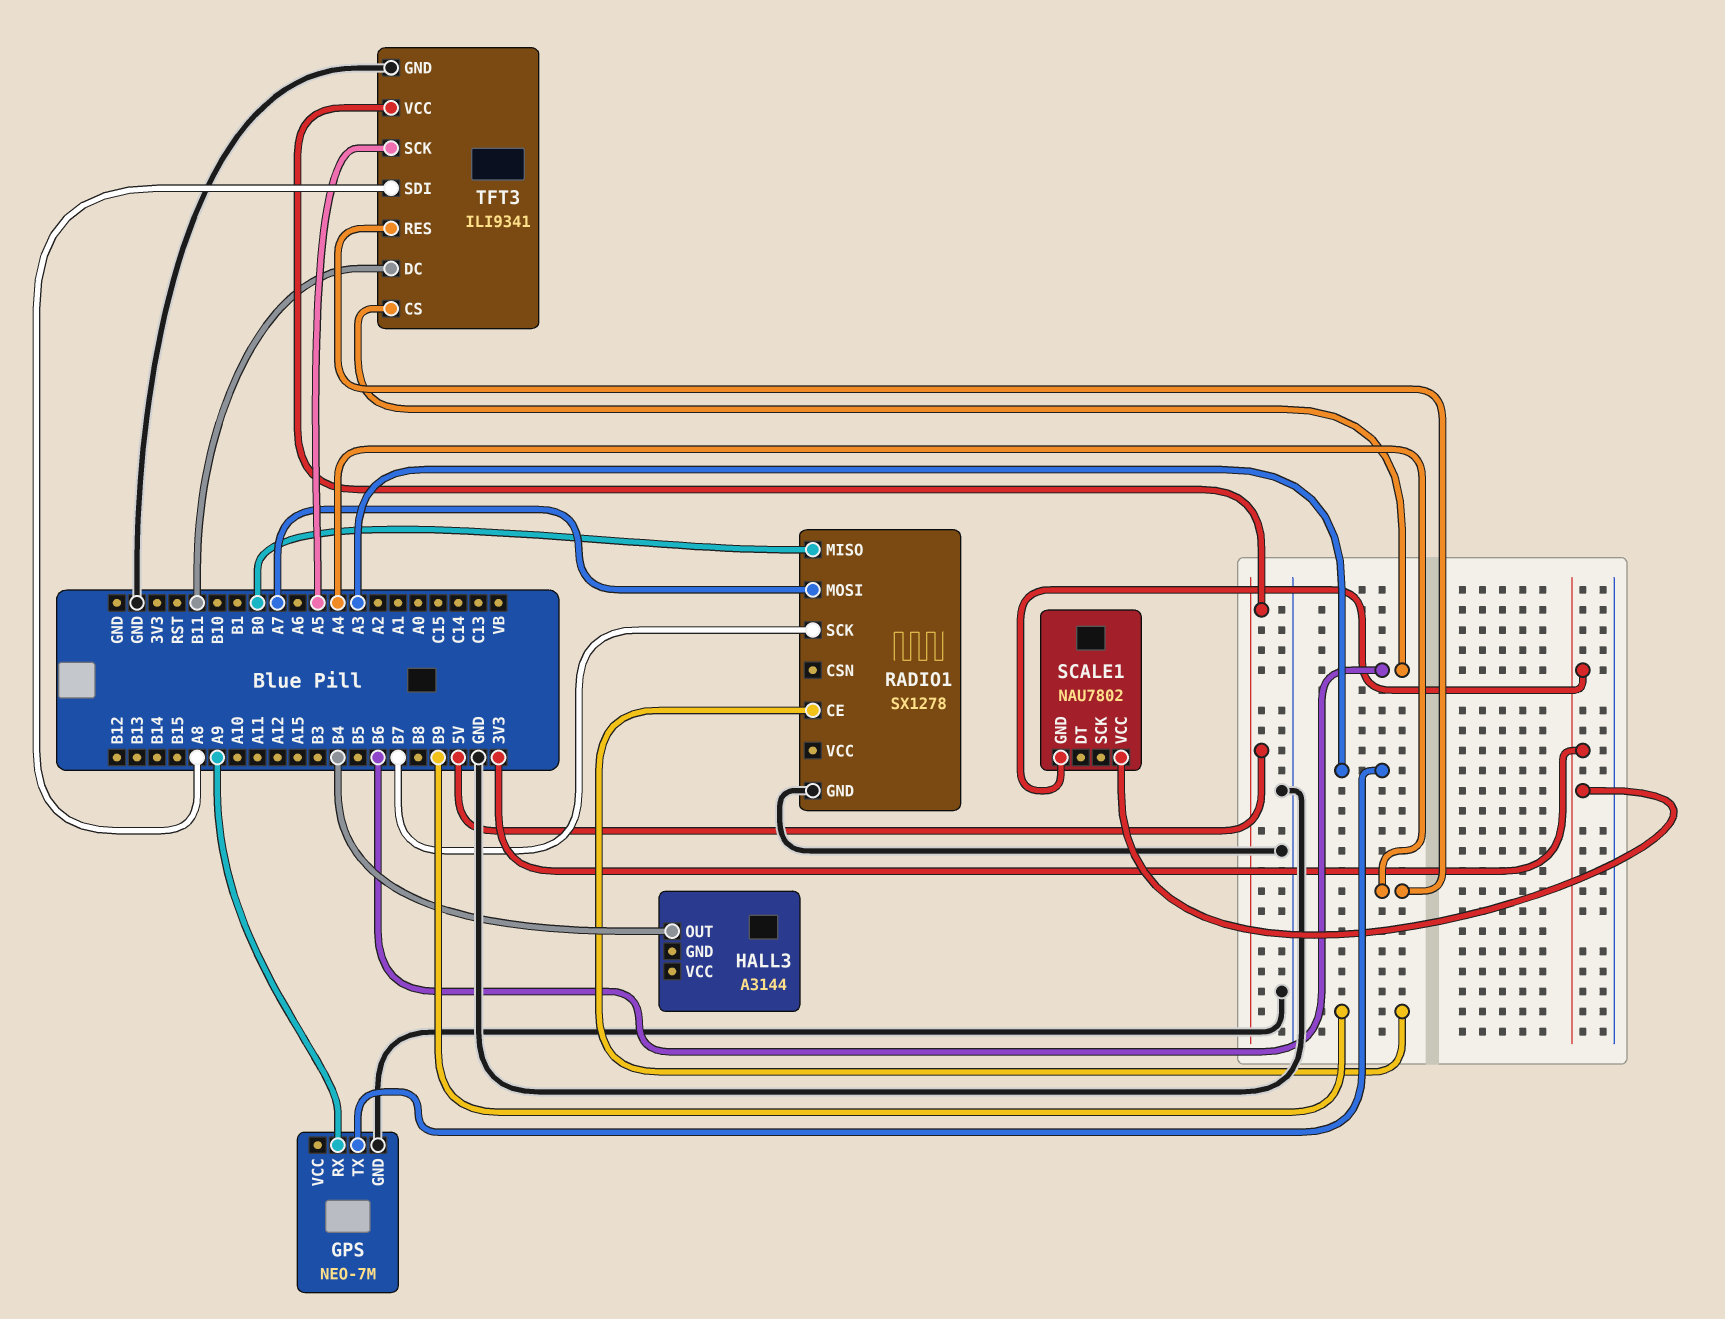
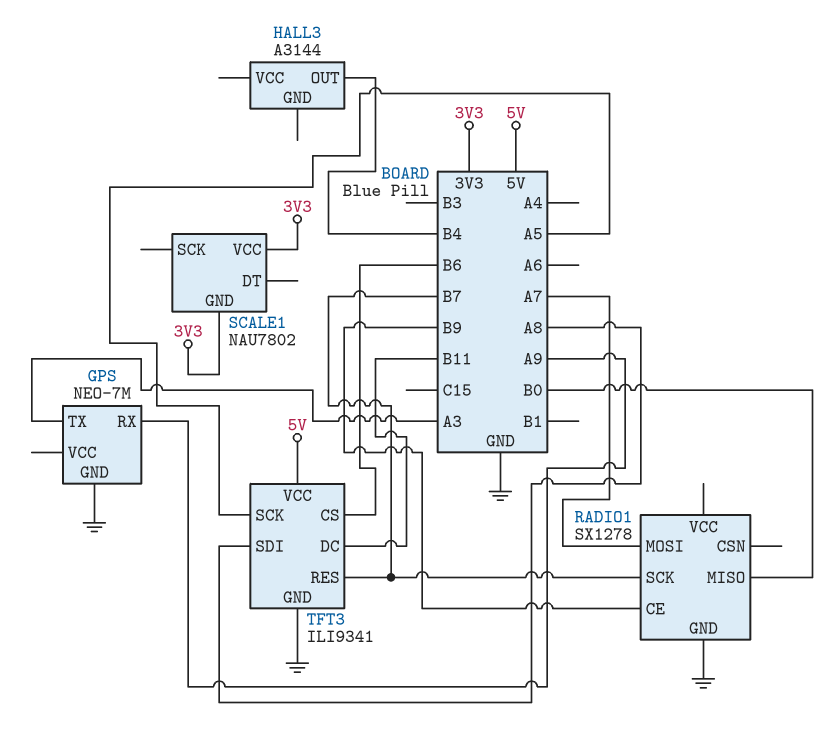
TFT3 pin RES: A4 -> B7

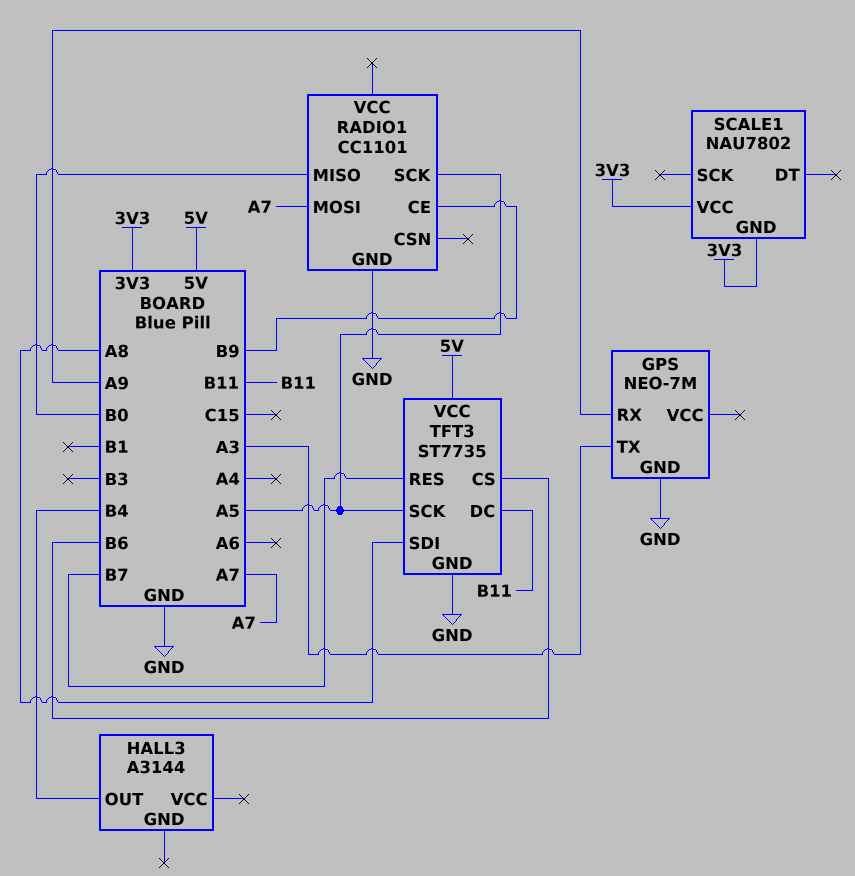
RADIO1: SX1278 -> CC1101
RADIO1 pin SCK: B7 -> A5
TFT3: ILI9341 -> ST7735

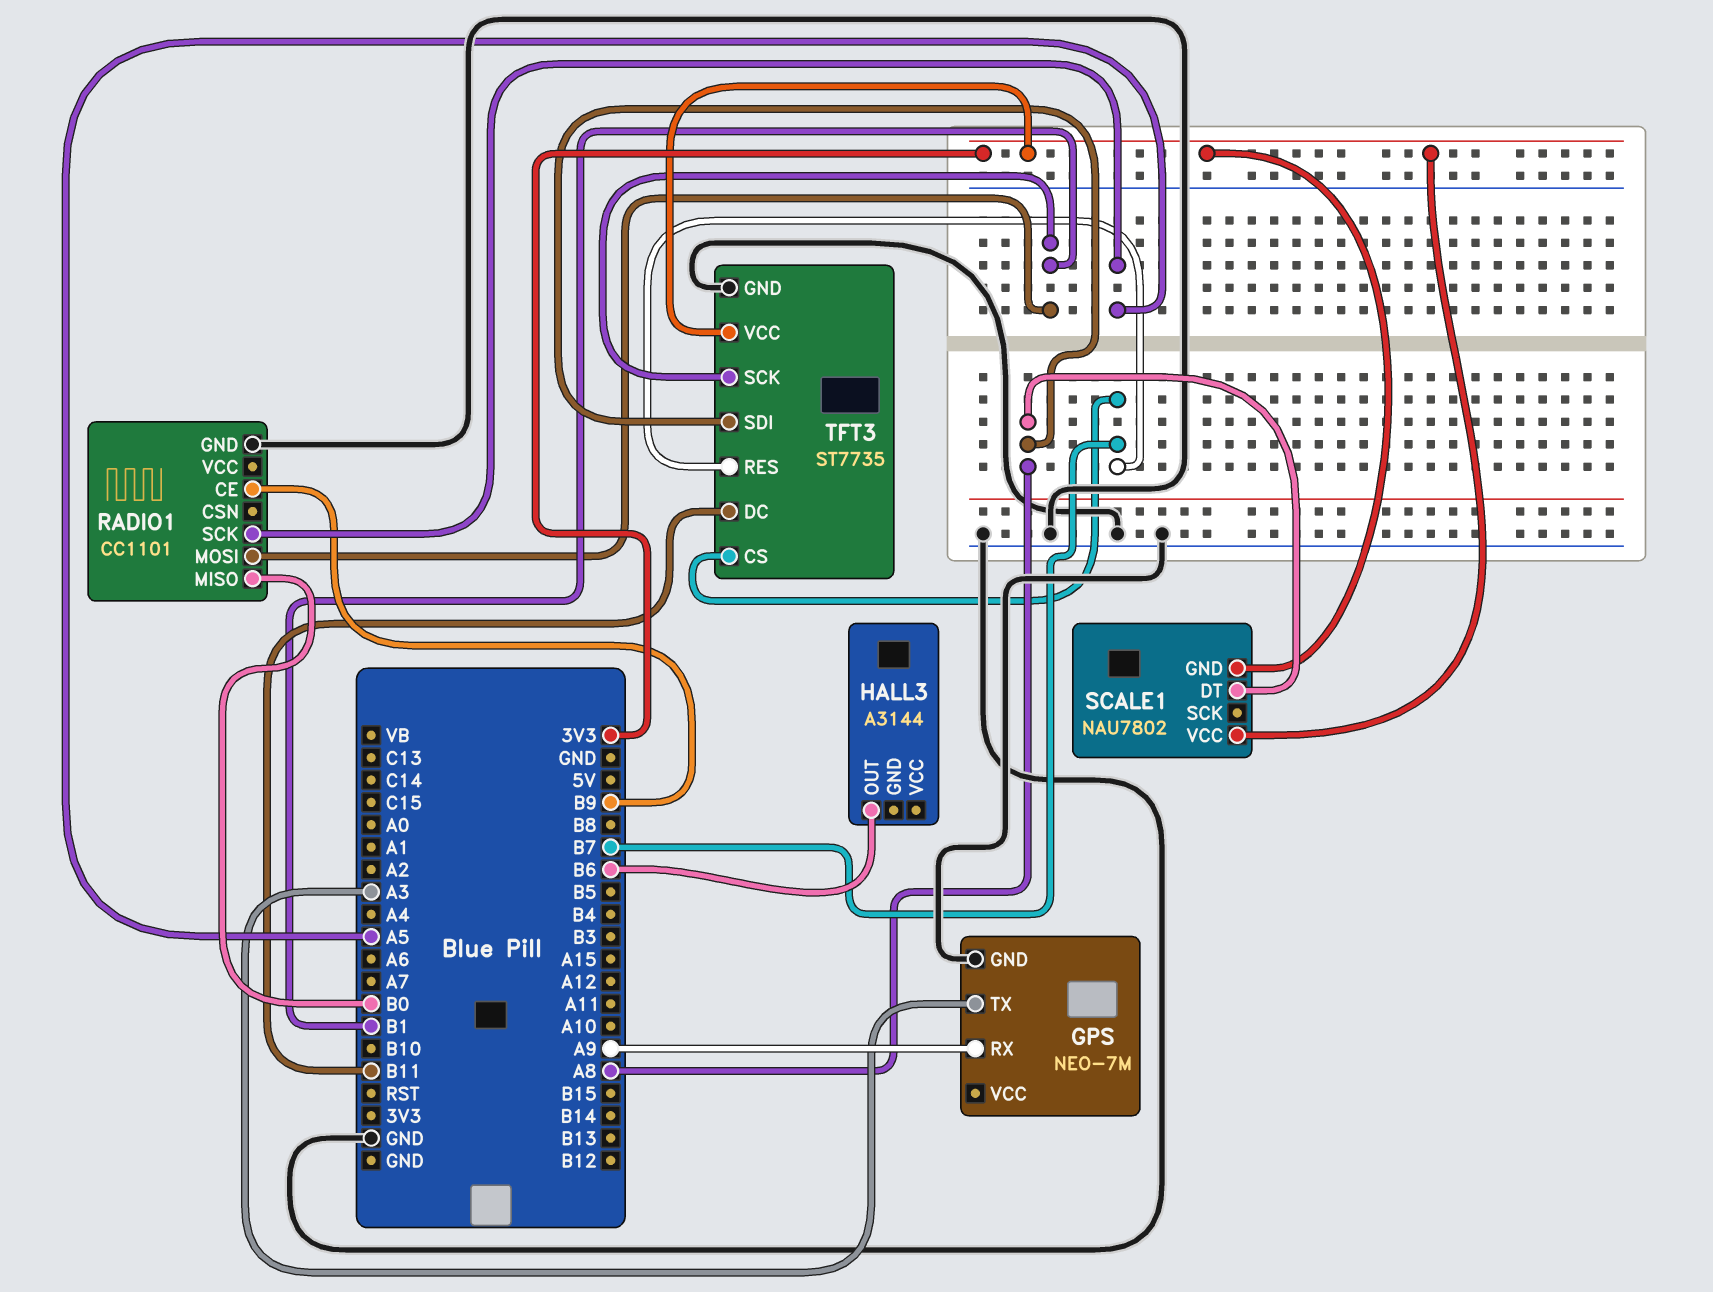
HALL3 pin OUT: B4 -> B6
RADIO1 pin MOSI: A7 -> B1
SCALE1 pin DT: none -> A8
TFT3 pin CS: B6 -> B7
TFT3 pin SCK: A5 -> B1
TFT3 pin VCC: 5V -> 3V3

